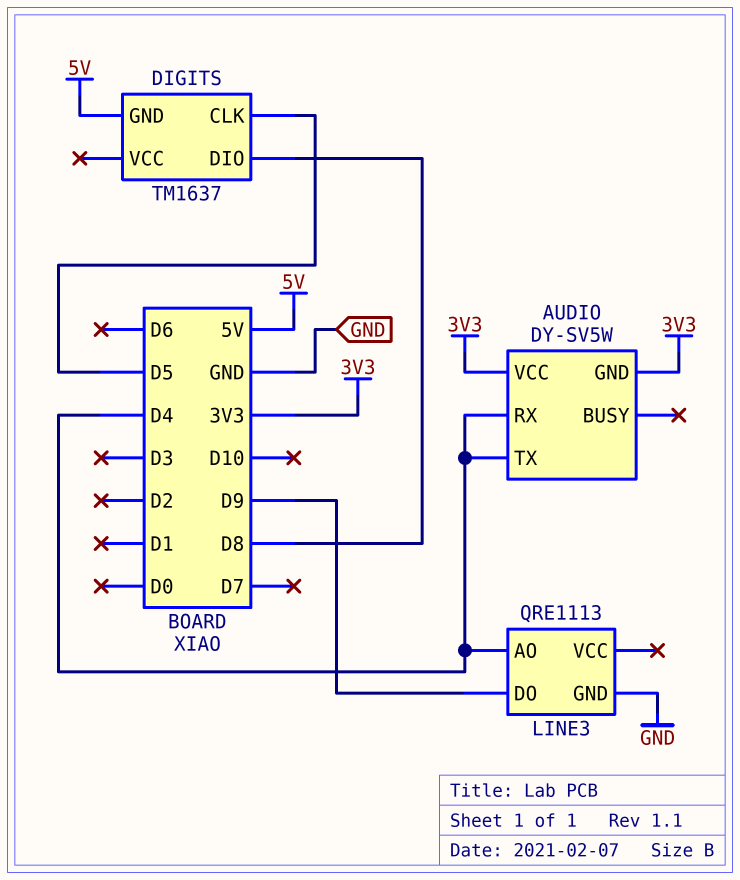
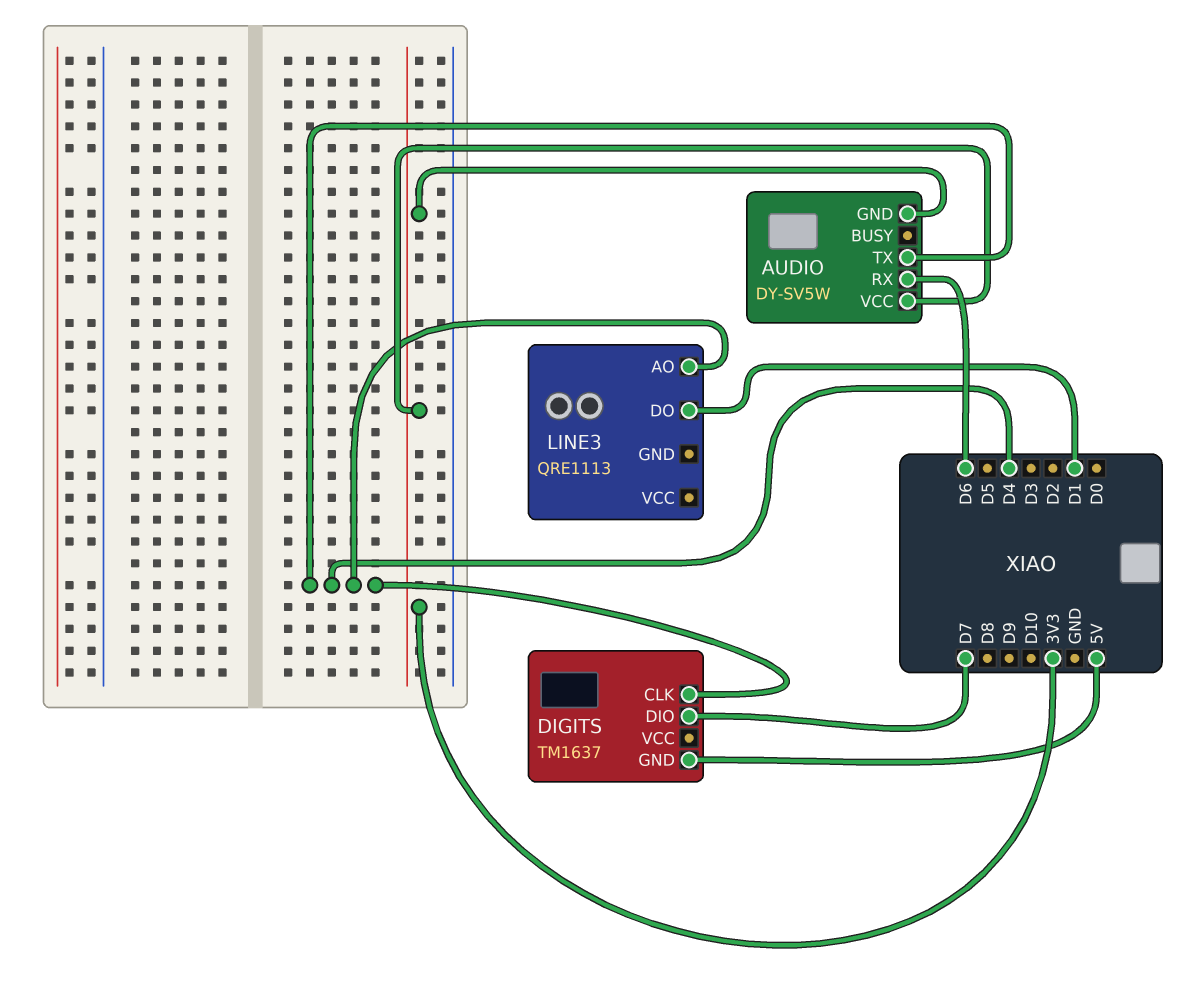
AUDIO pin RX: D4 -> D6
DIGITS pin CLK: D5 -> D4
DIGITS pin DIO: D8 -> D7
LINE3 pin DO: D9 -> D1
LINE3 pin GND: GND -> none

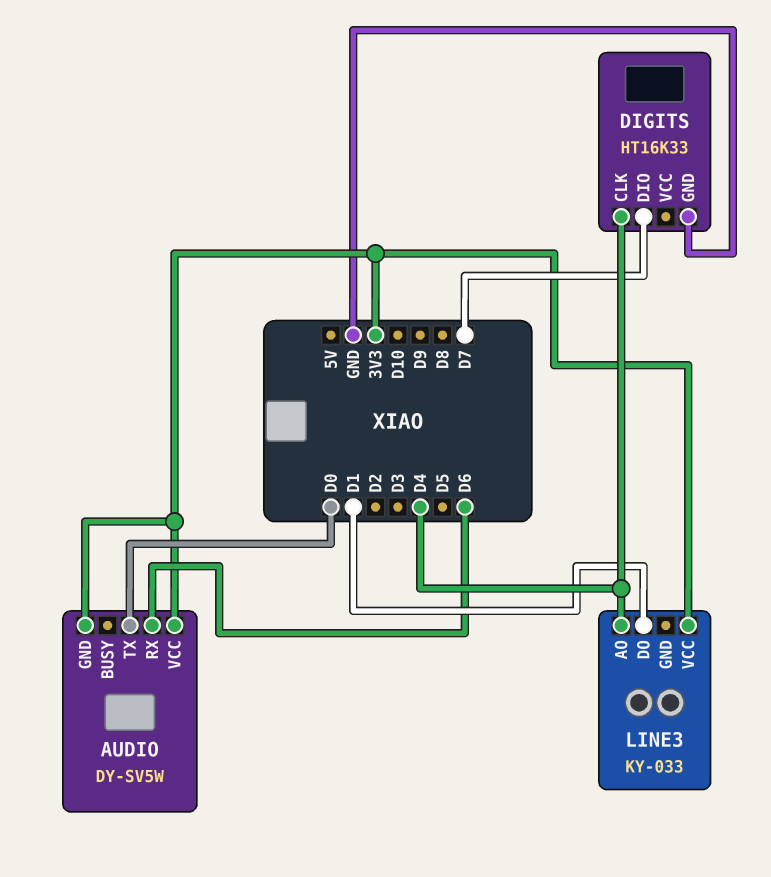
AUDIO pin TX: D4 -> D0
DIGITS: TM1637 -> HT16K33
DIGITS pin GND: 5V -> GND
LINE3: QRE1113 -> KY-033
LINE3 pin VCC: none -> 3V3

